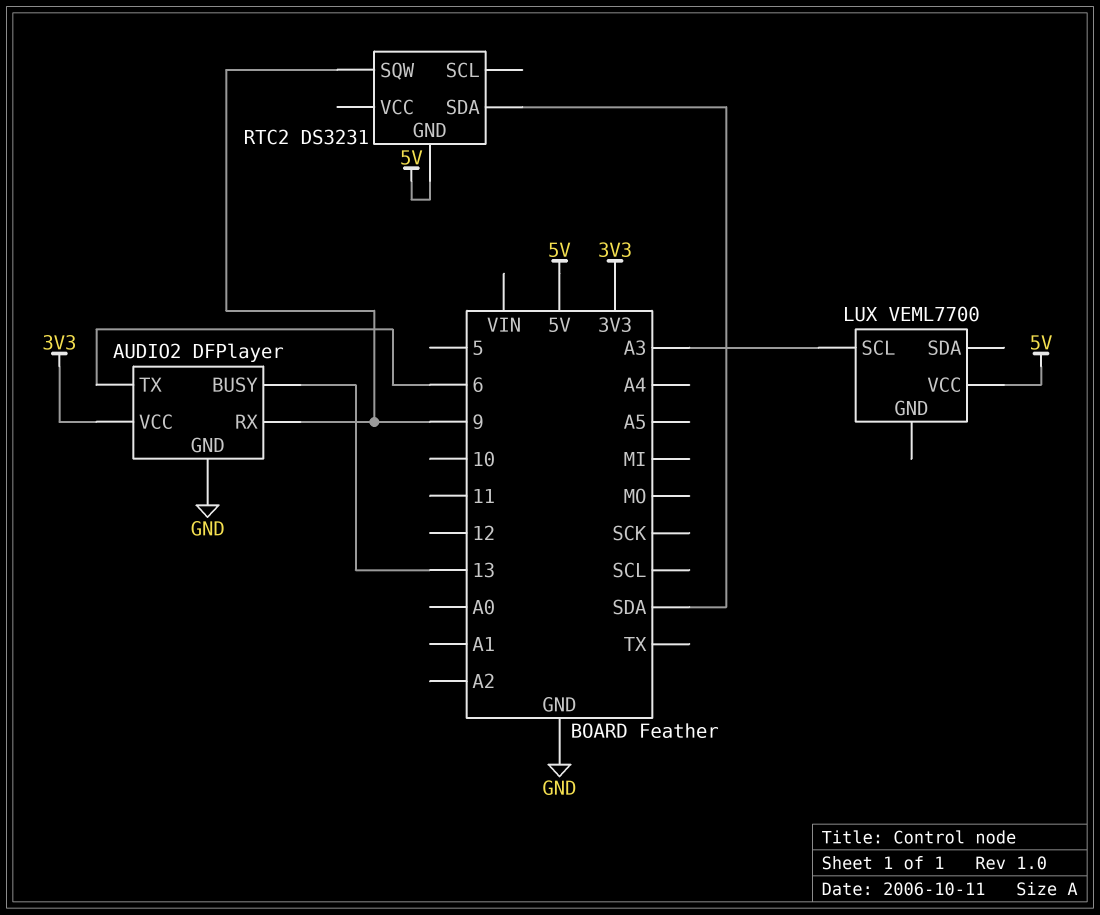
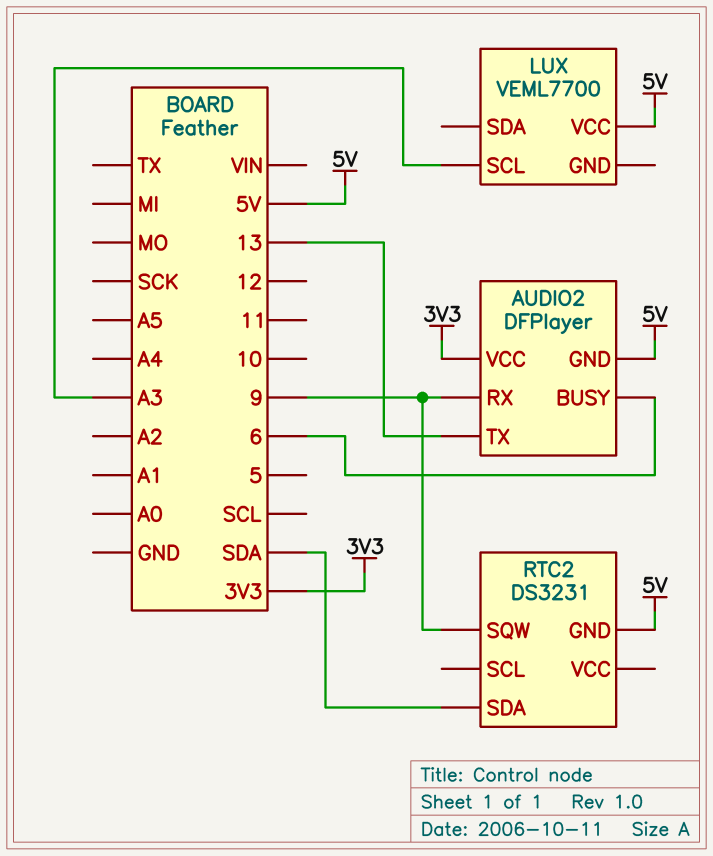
AUDIO2 pin BUSY: 13 -> 6
AUDIO2 pin GND: GND -> 5V
AUDIO2 pin TX: 6 -> 13

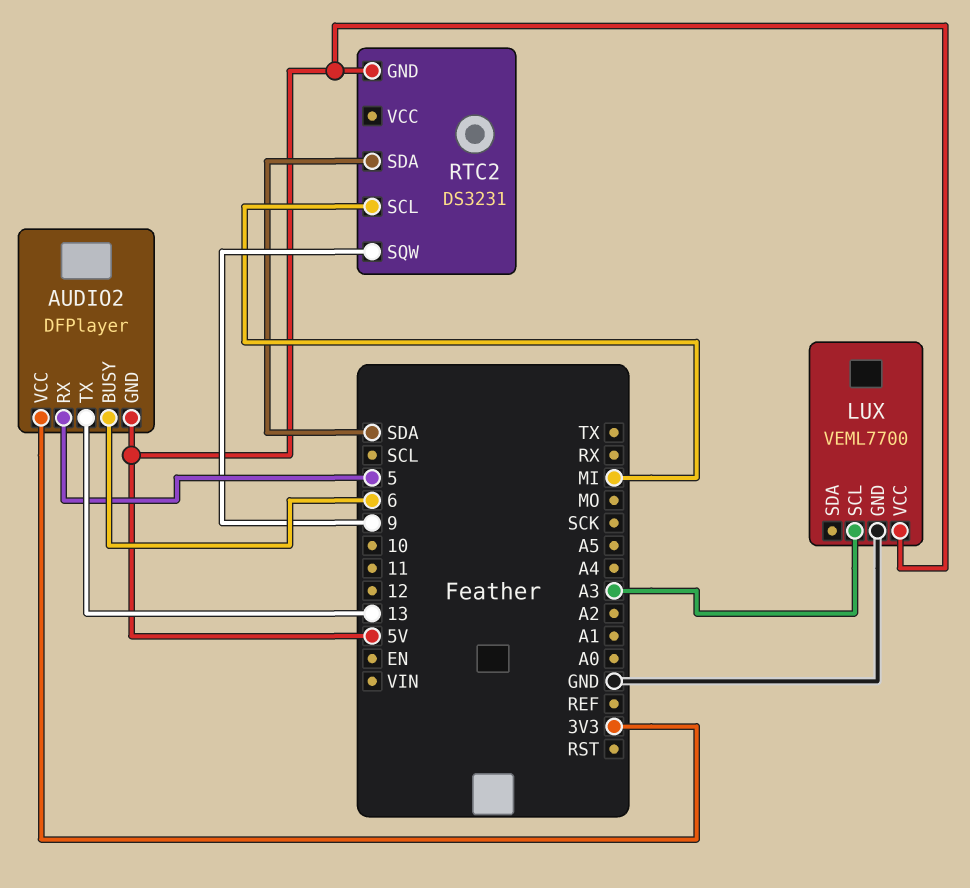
AUDIO2 pin RX: 9 -> 5
LUX pin GND: none -> GND
RTC2 pin SCL: none -> MI

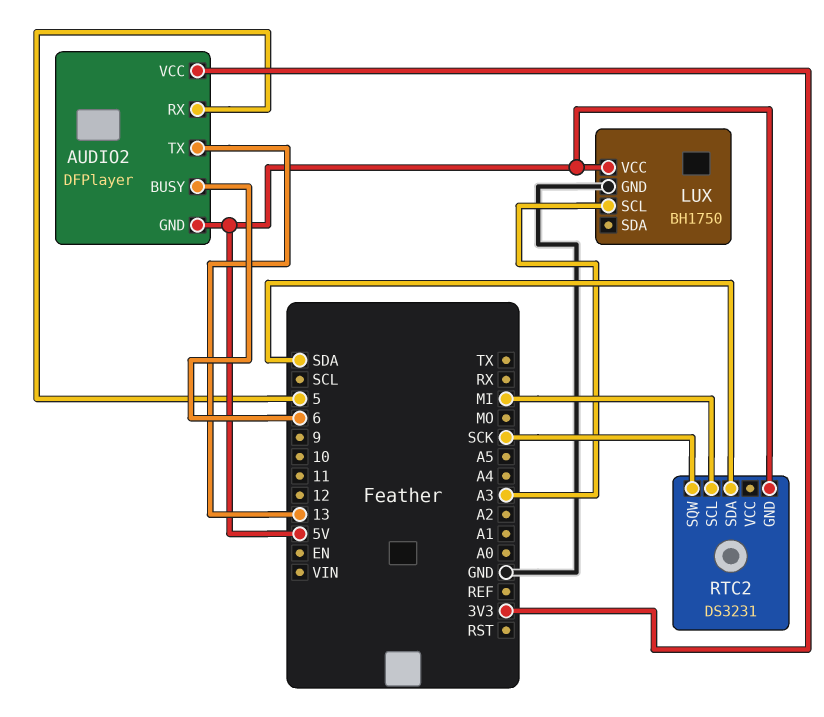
LUX: VEML7700 -> BH1750
RTC2 pin SQW: 9 -> SCK

